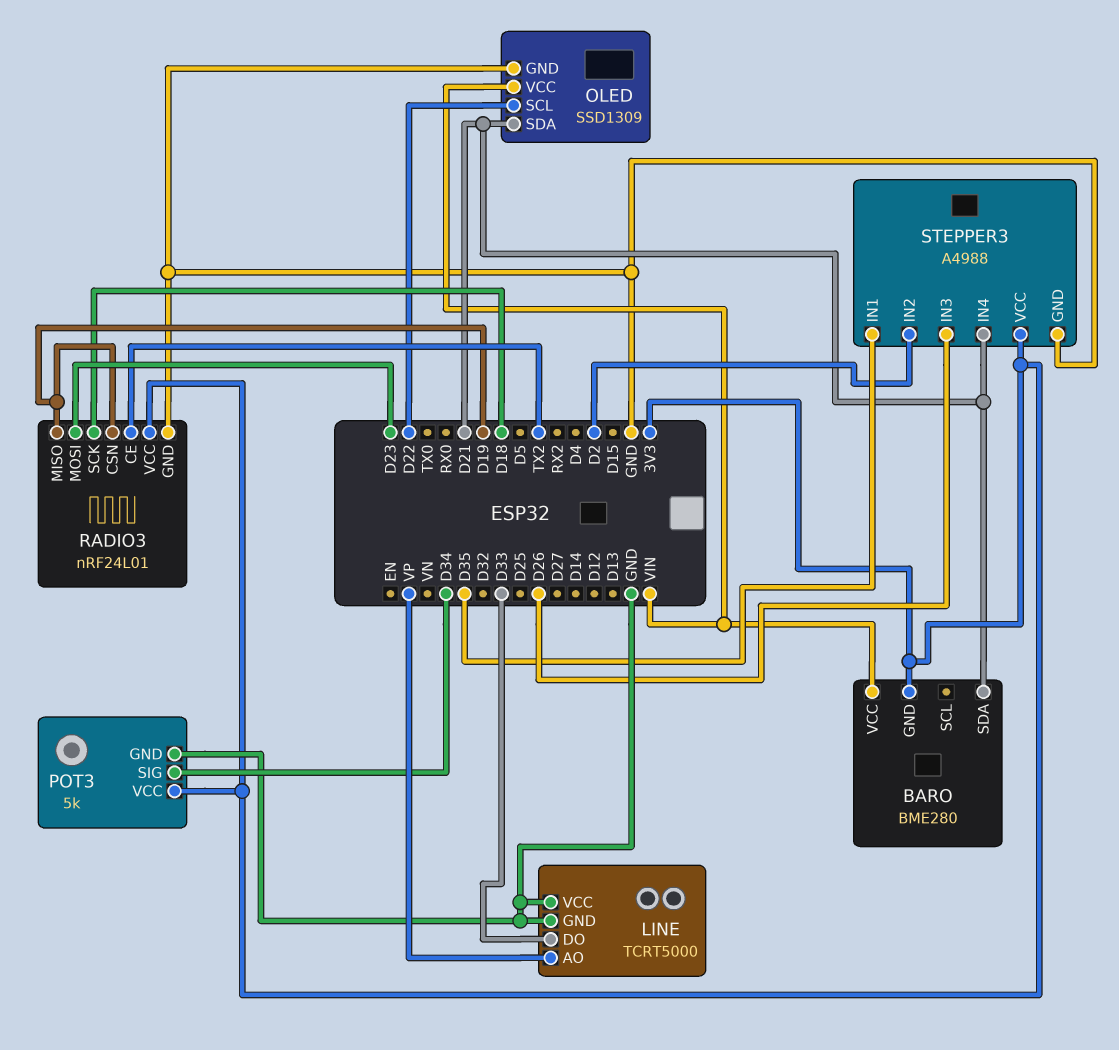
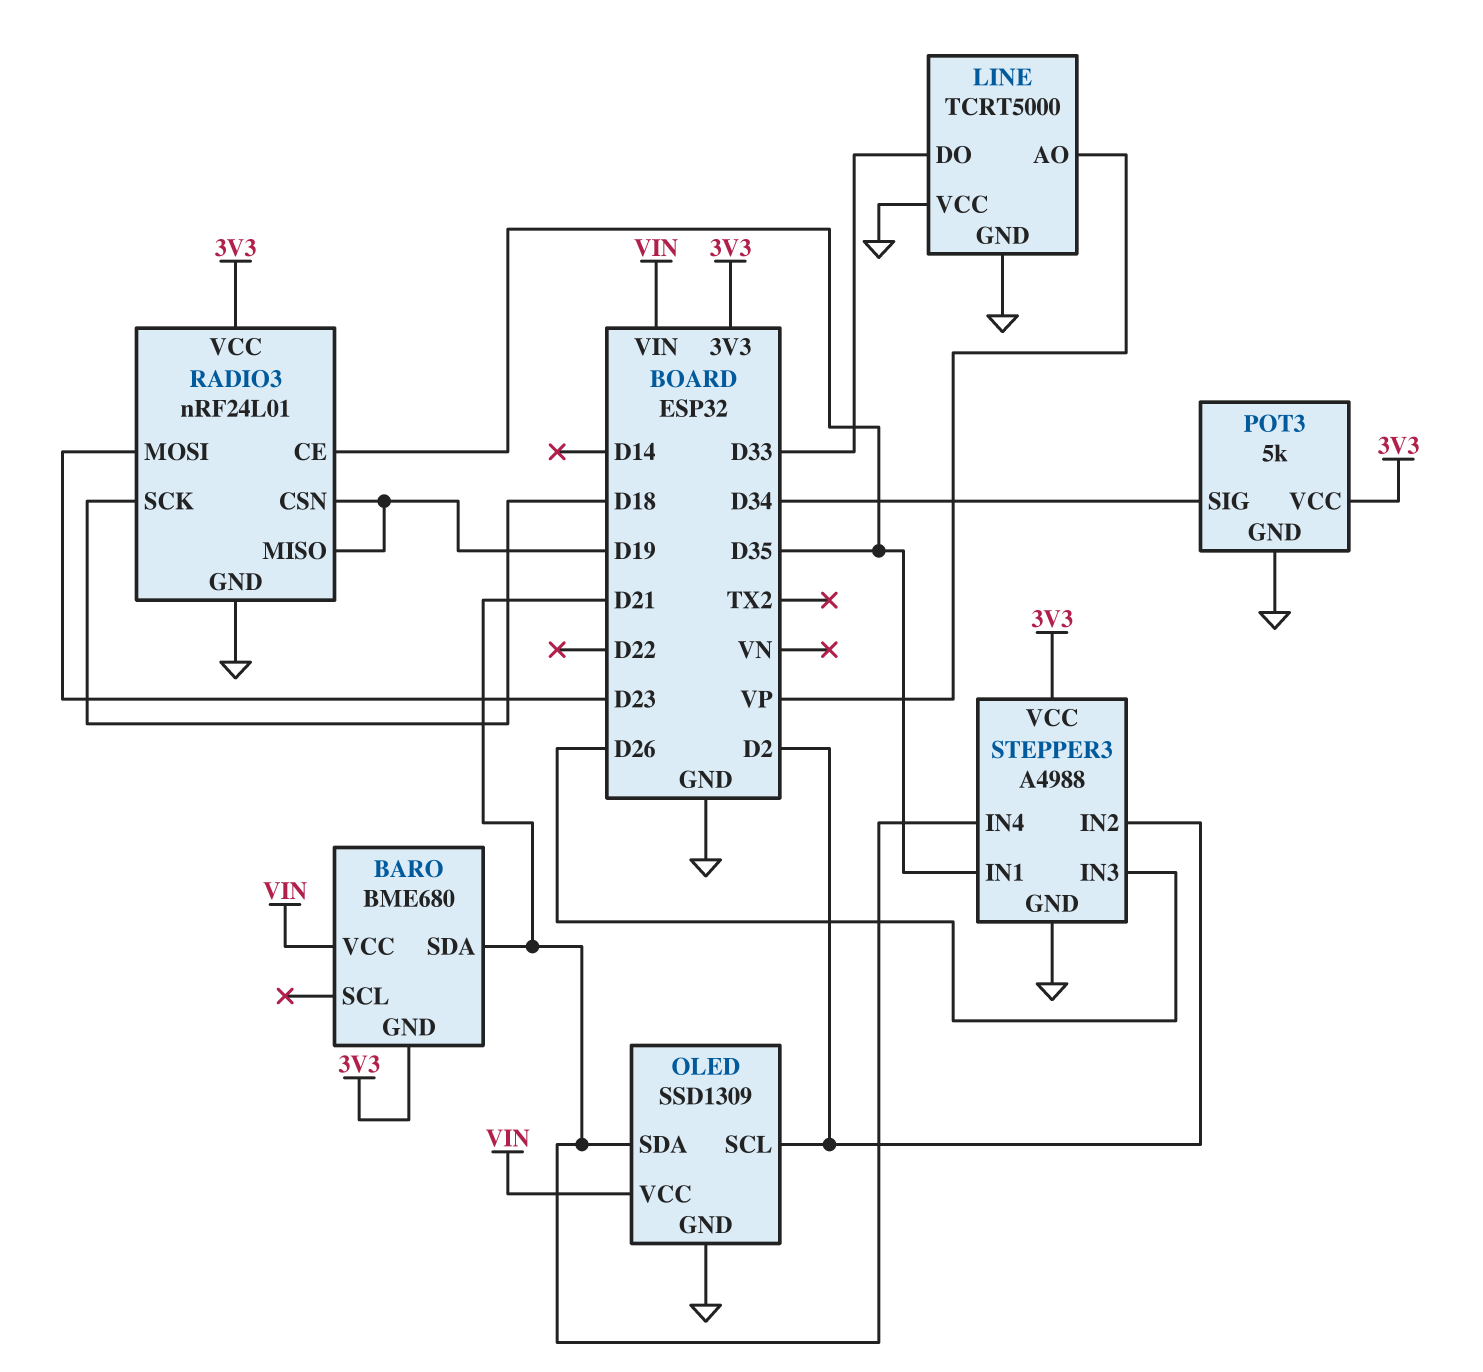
BARO: BME280 -> BME680
OLED pin SCL: D22 -> D2
RADIO3 pin CE: TX2 -> D35

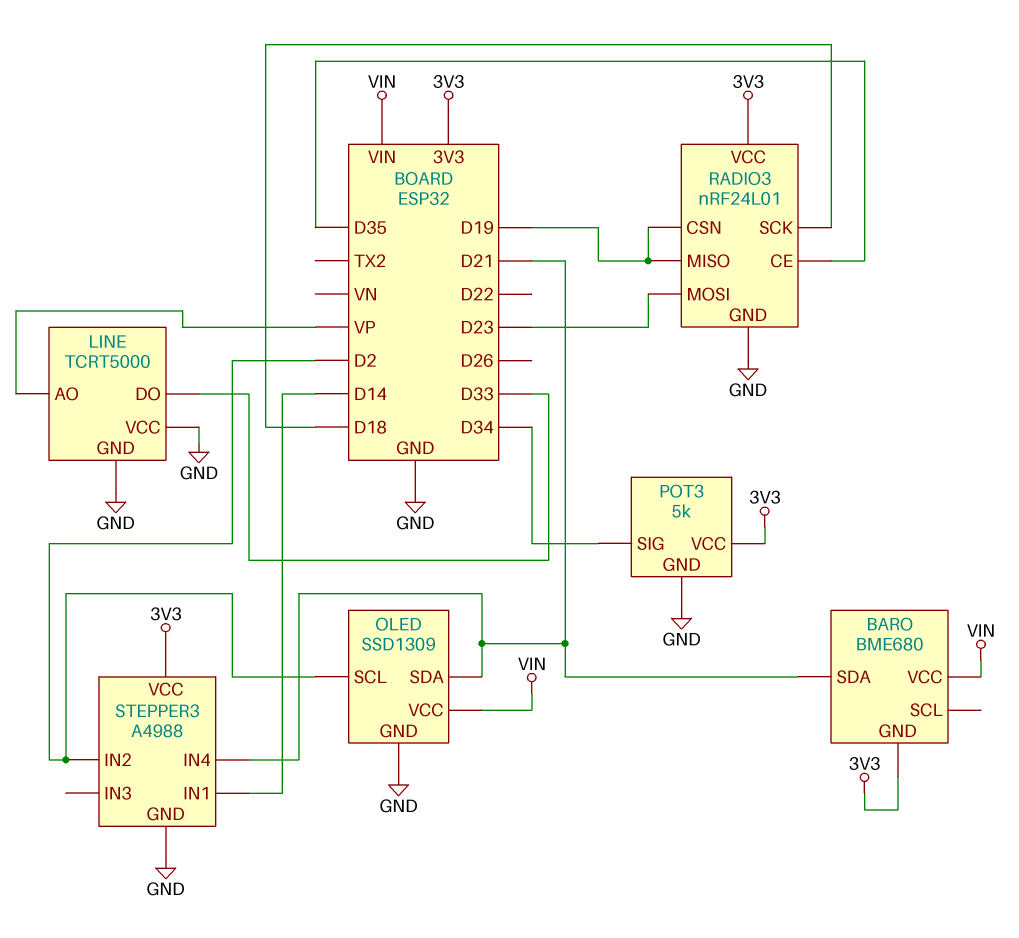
STEPPER3 pin IN1: D35 -> D14
STEPPER3 pin IN3: D26 -> none

